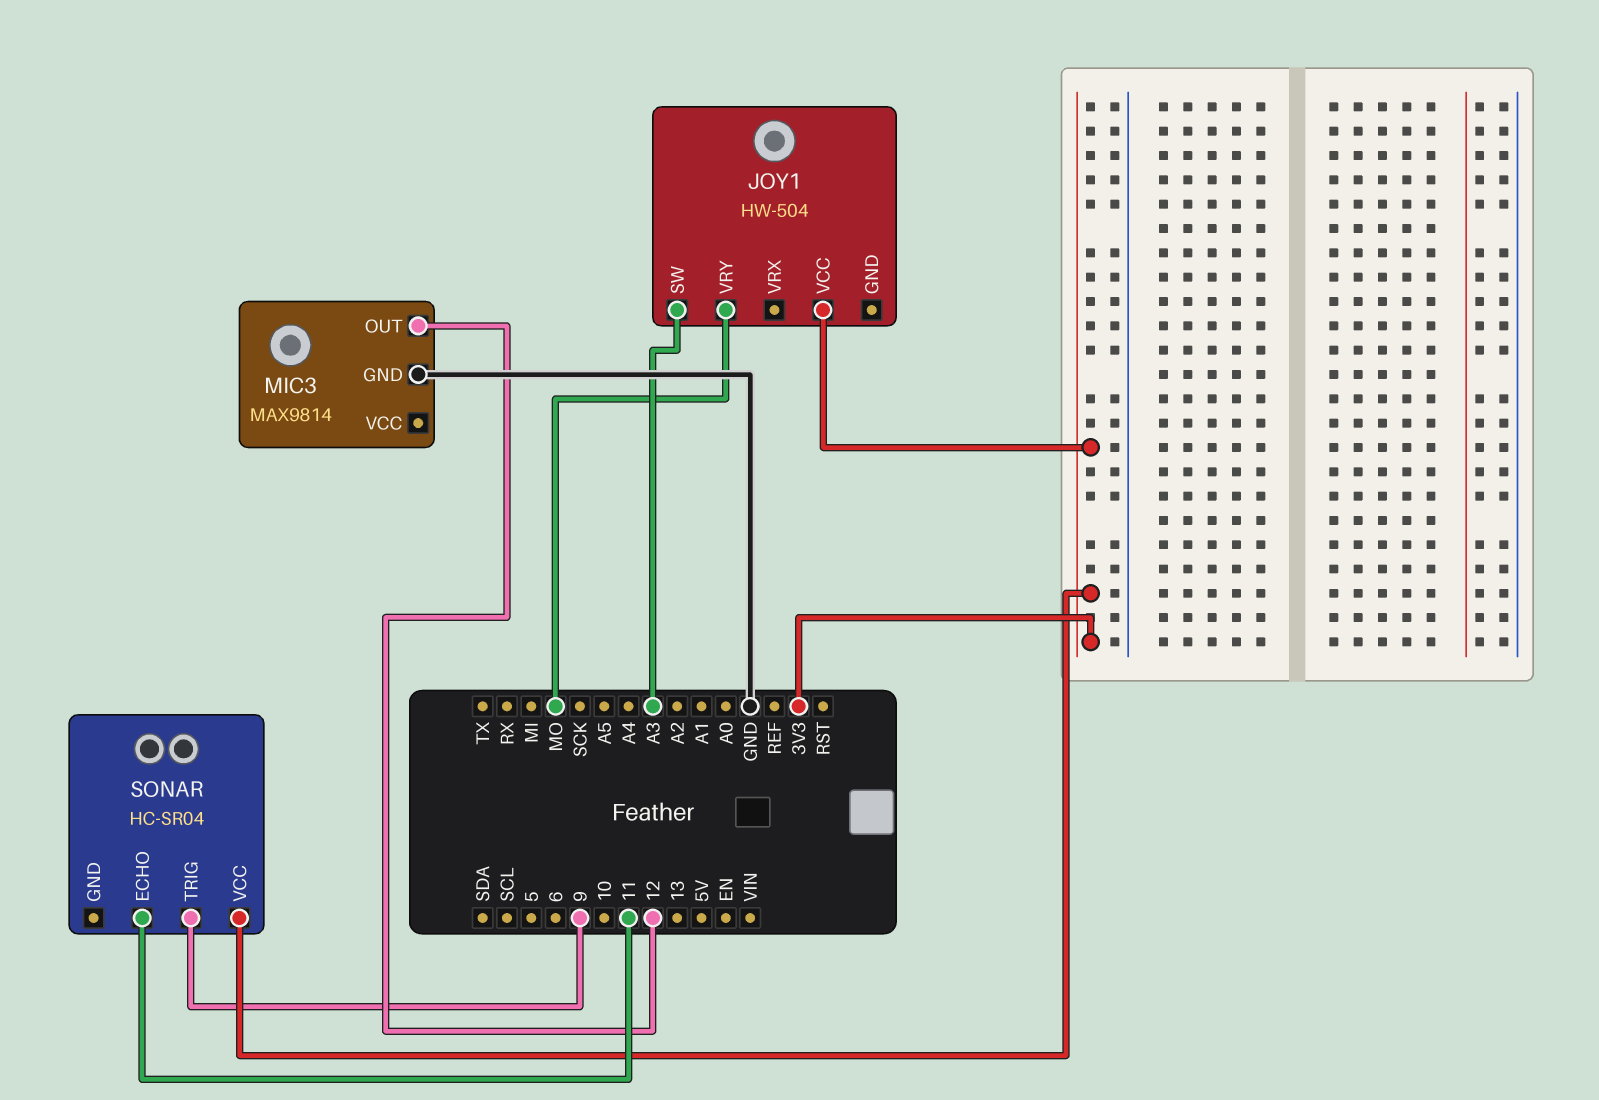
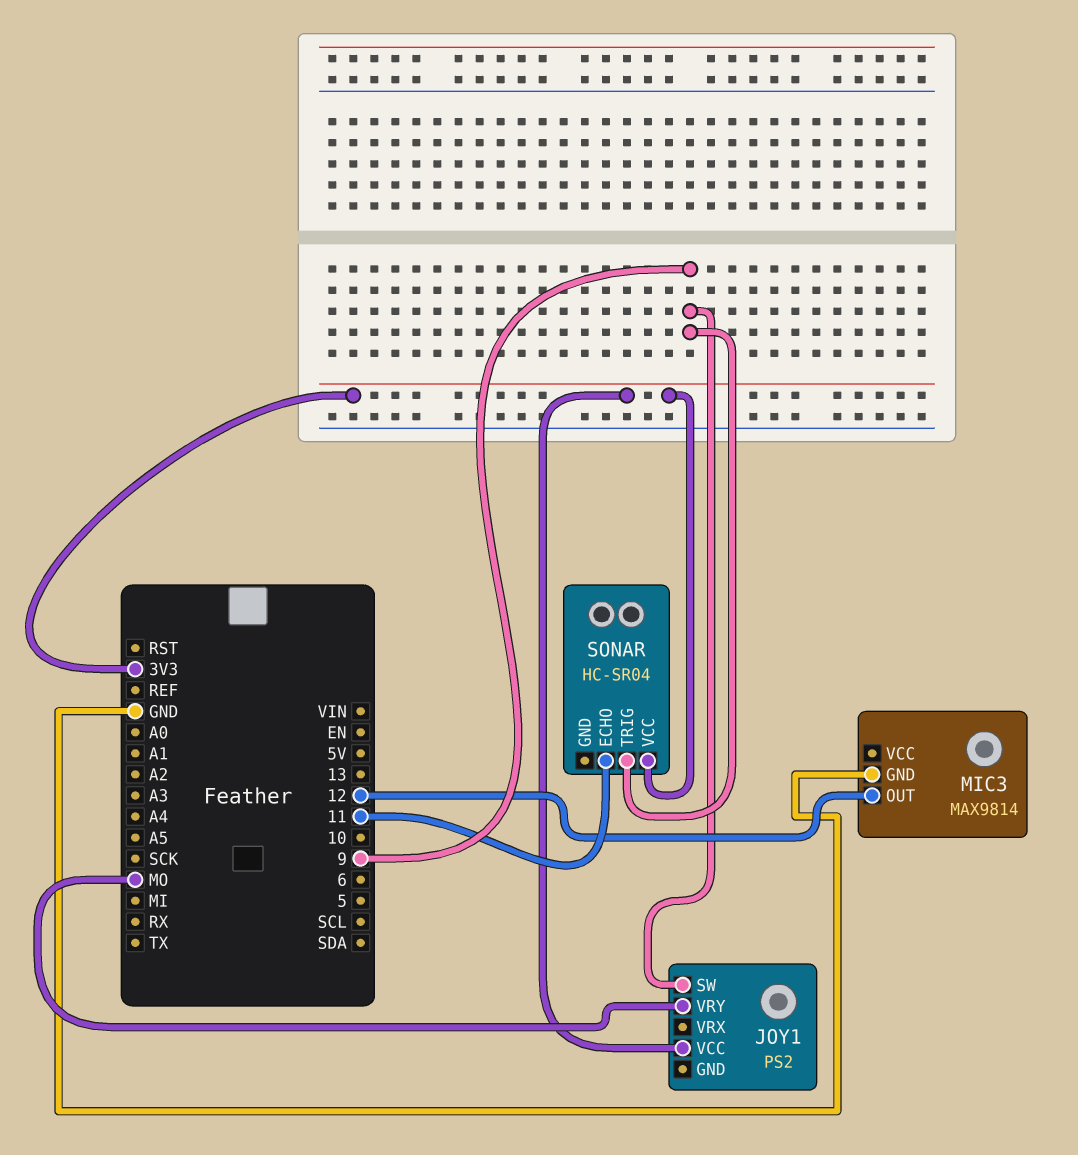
JOY1: HW-504 -> PS2
JOY1 pin SW: A3 -> 9

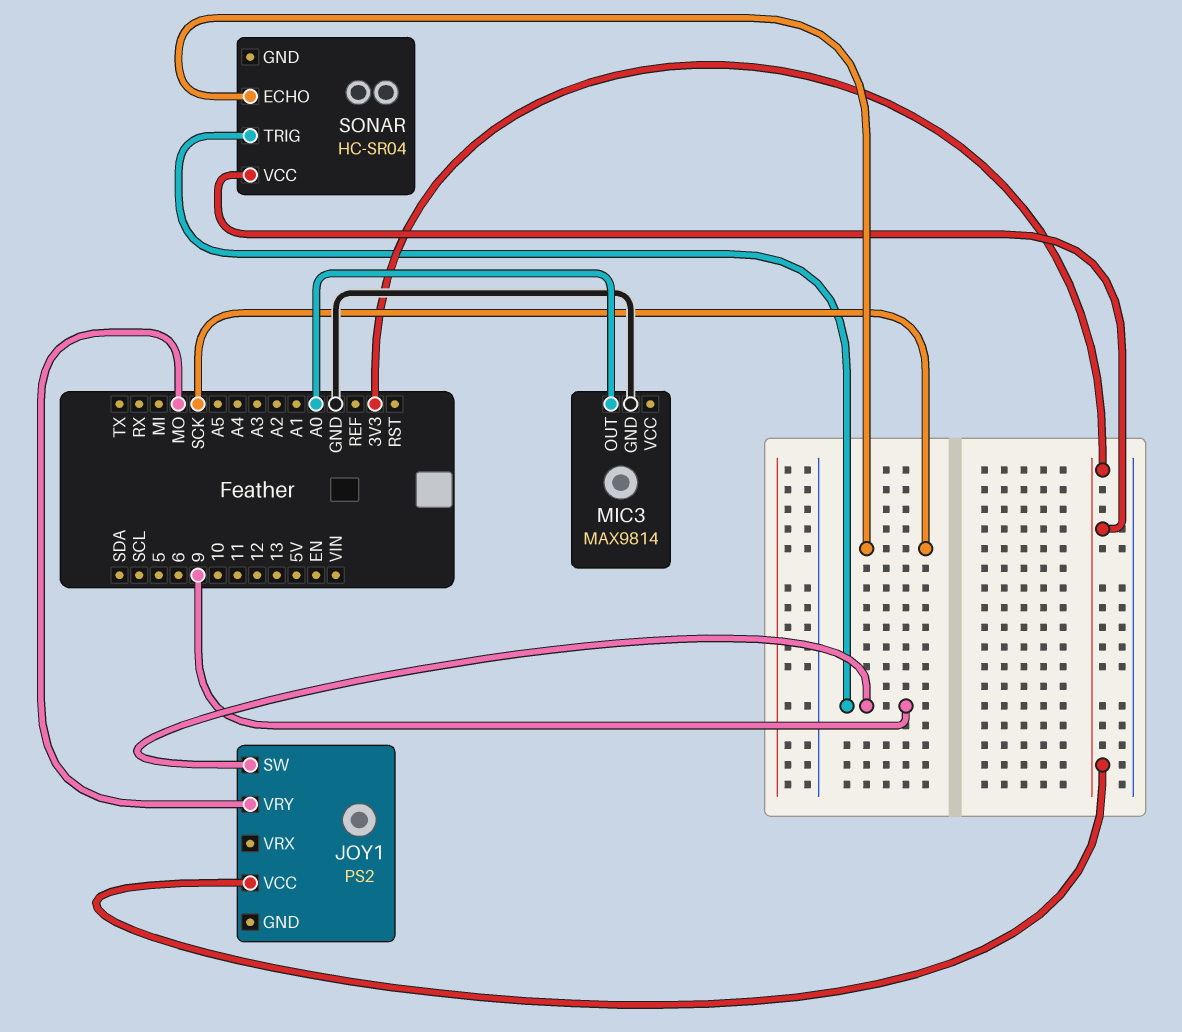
MIC3 pin OUT: 12 -> A0
SONAR pin ECHO: 11 -> SCK

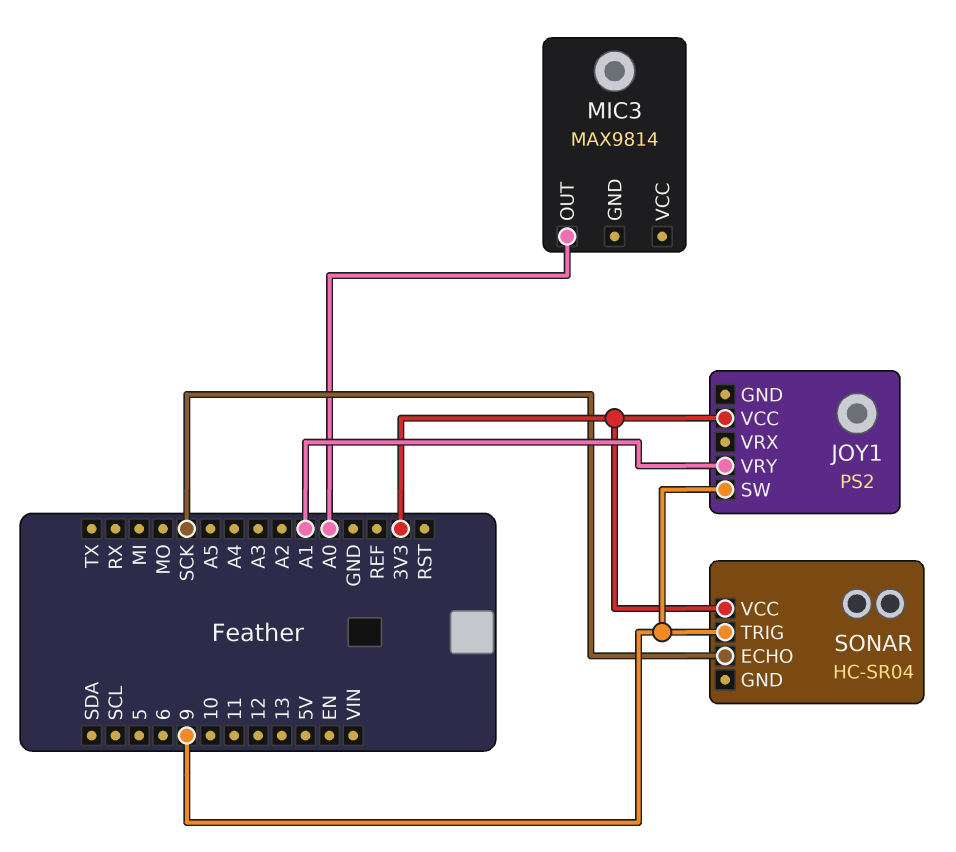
JOY1 pin VRY: MO -> A1
MIC3 pin GND: GND -> none

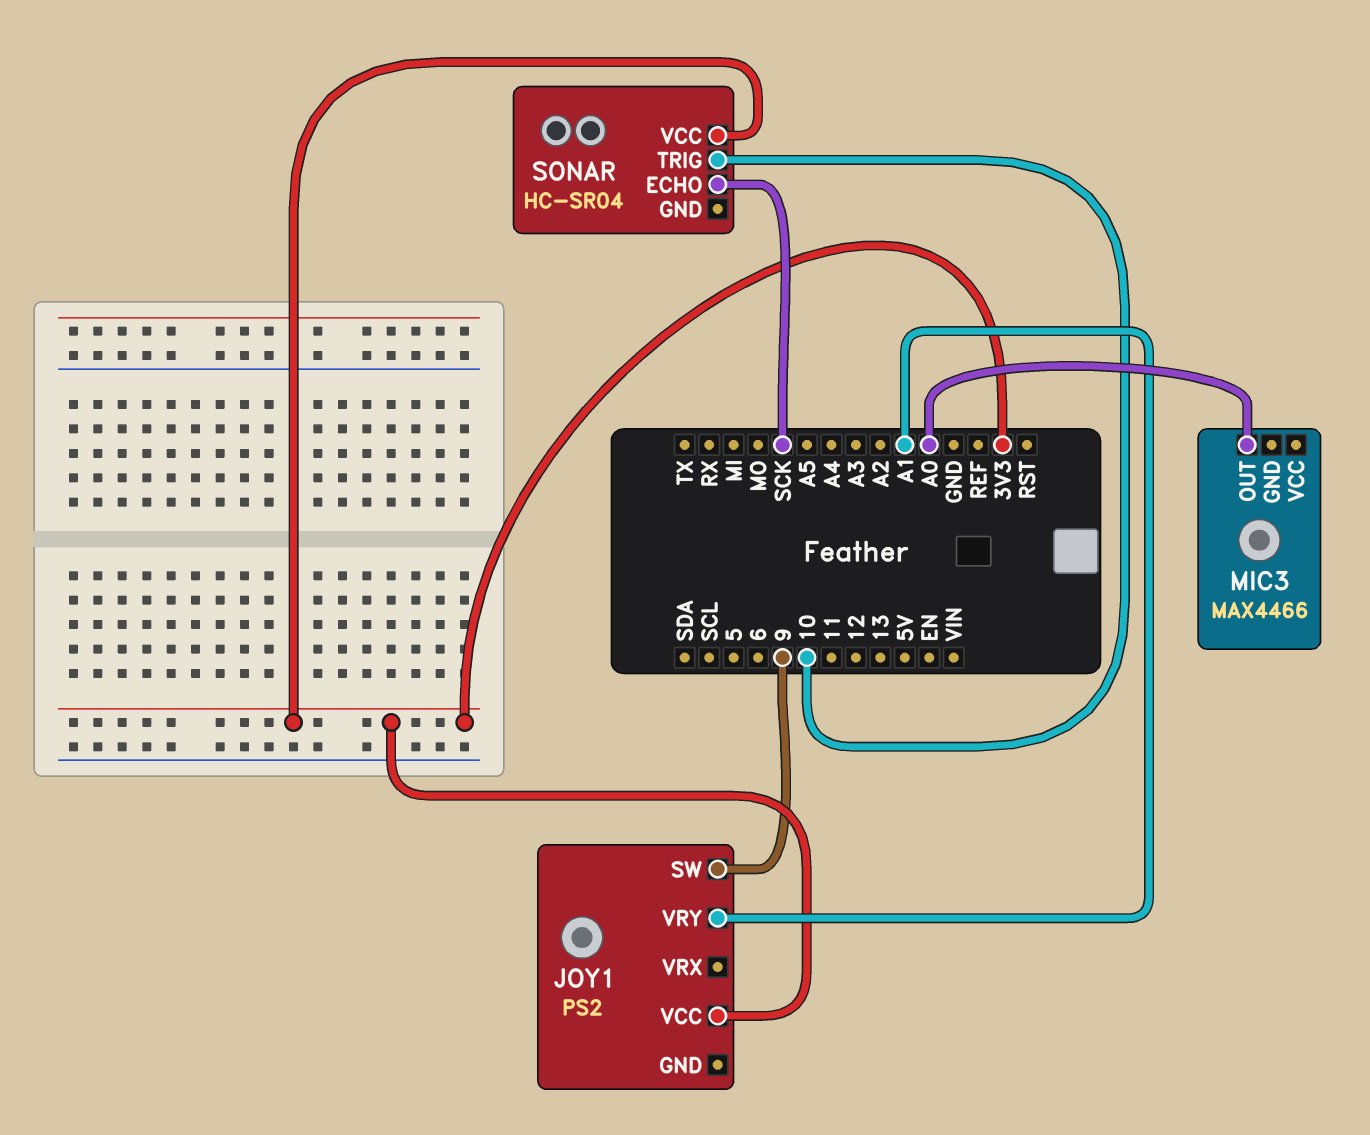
MIC3: MAX9814 -> MAX4466
SONAR pin TRIG: 9 -> 10

